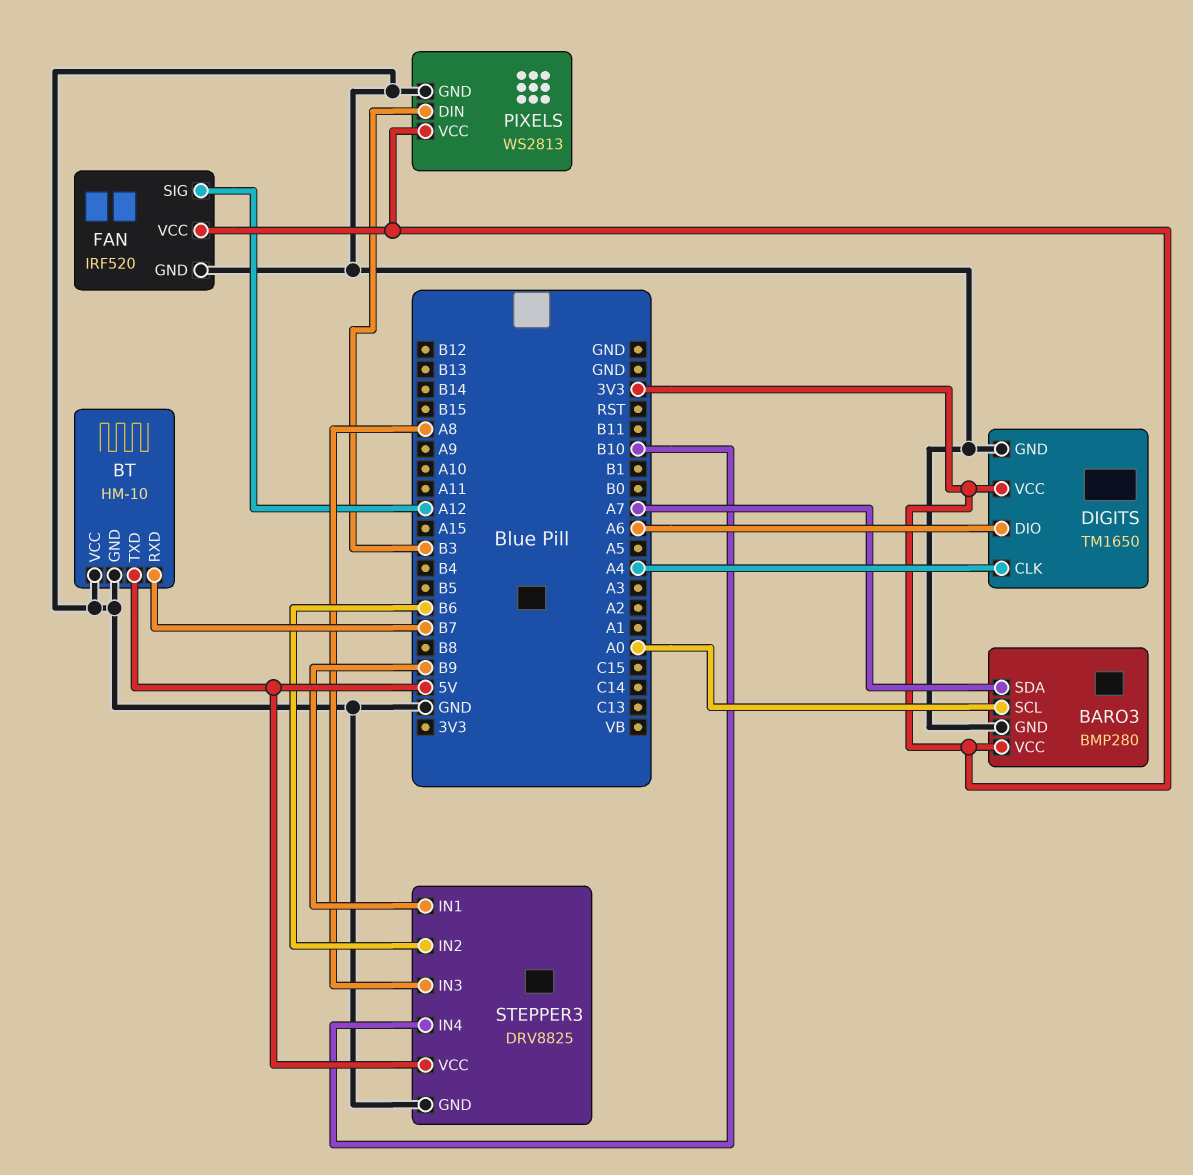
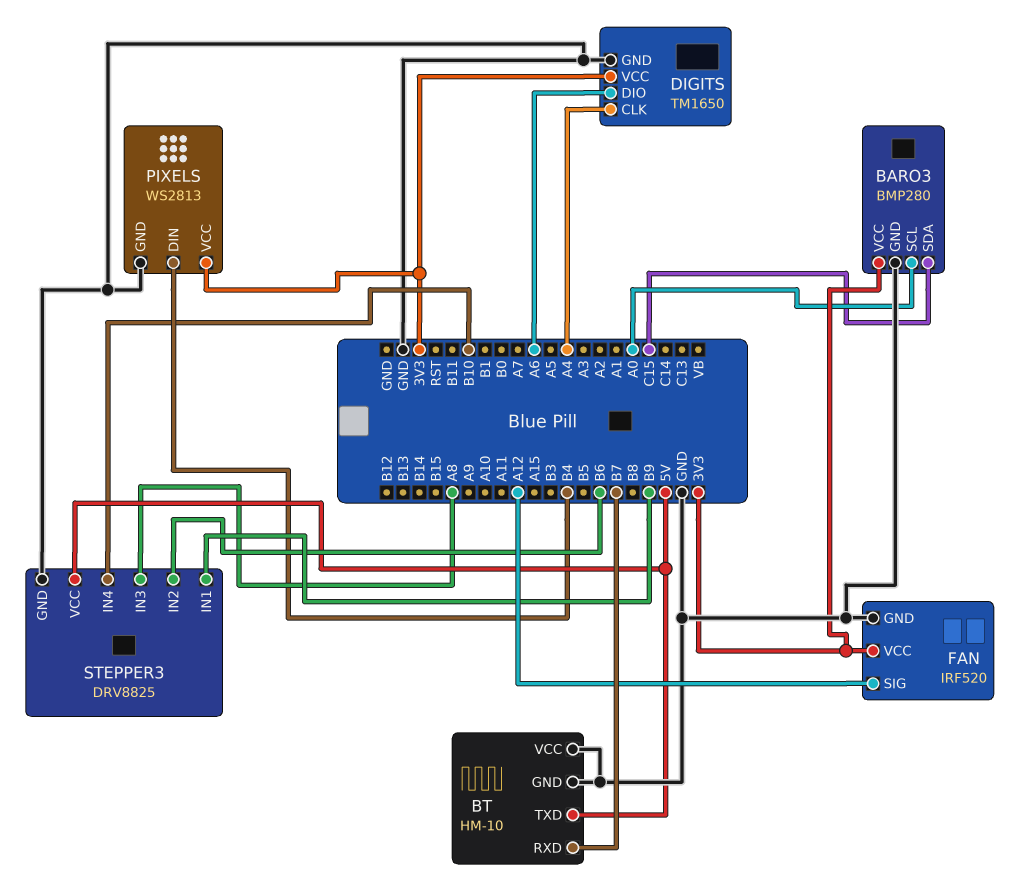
BARO3 pin SDA: A7 -> C15
PIXELS pin DIN: B3 -> B4

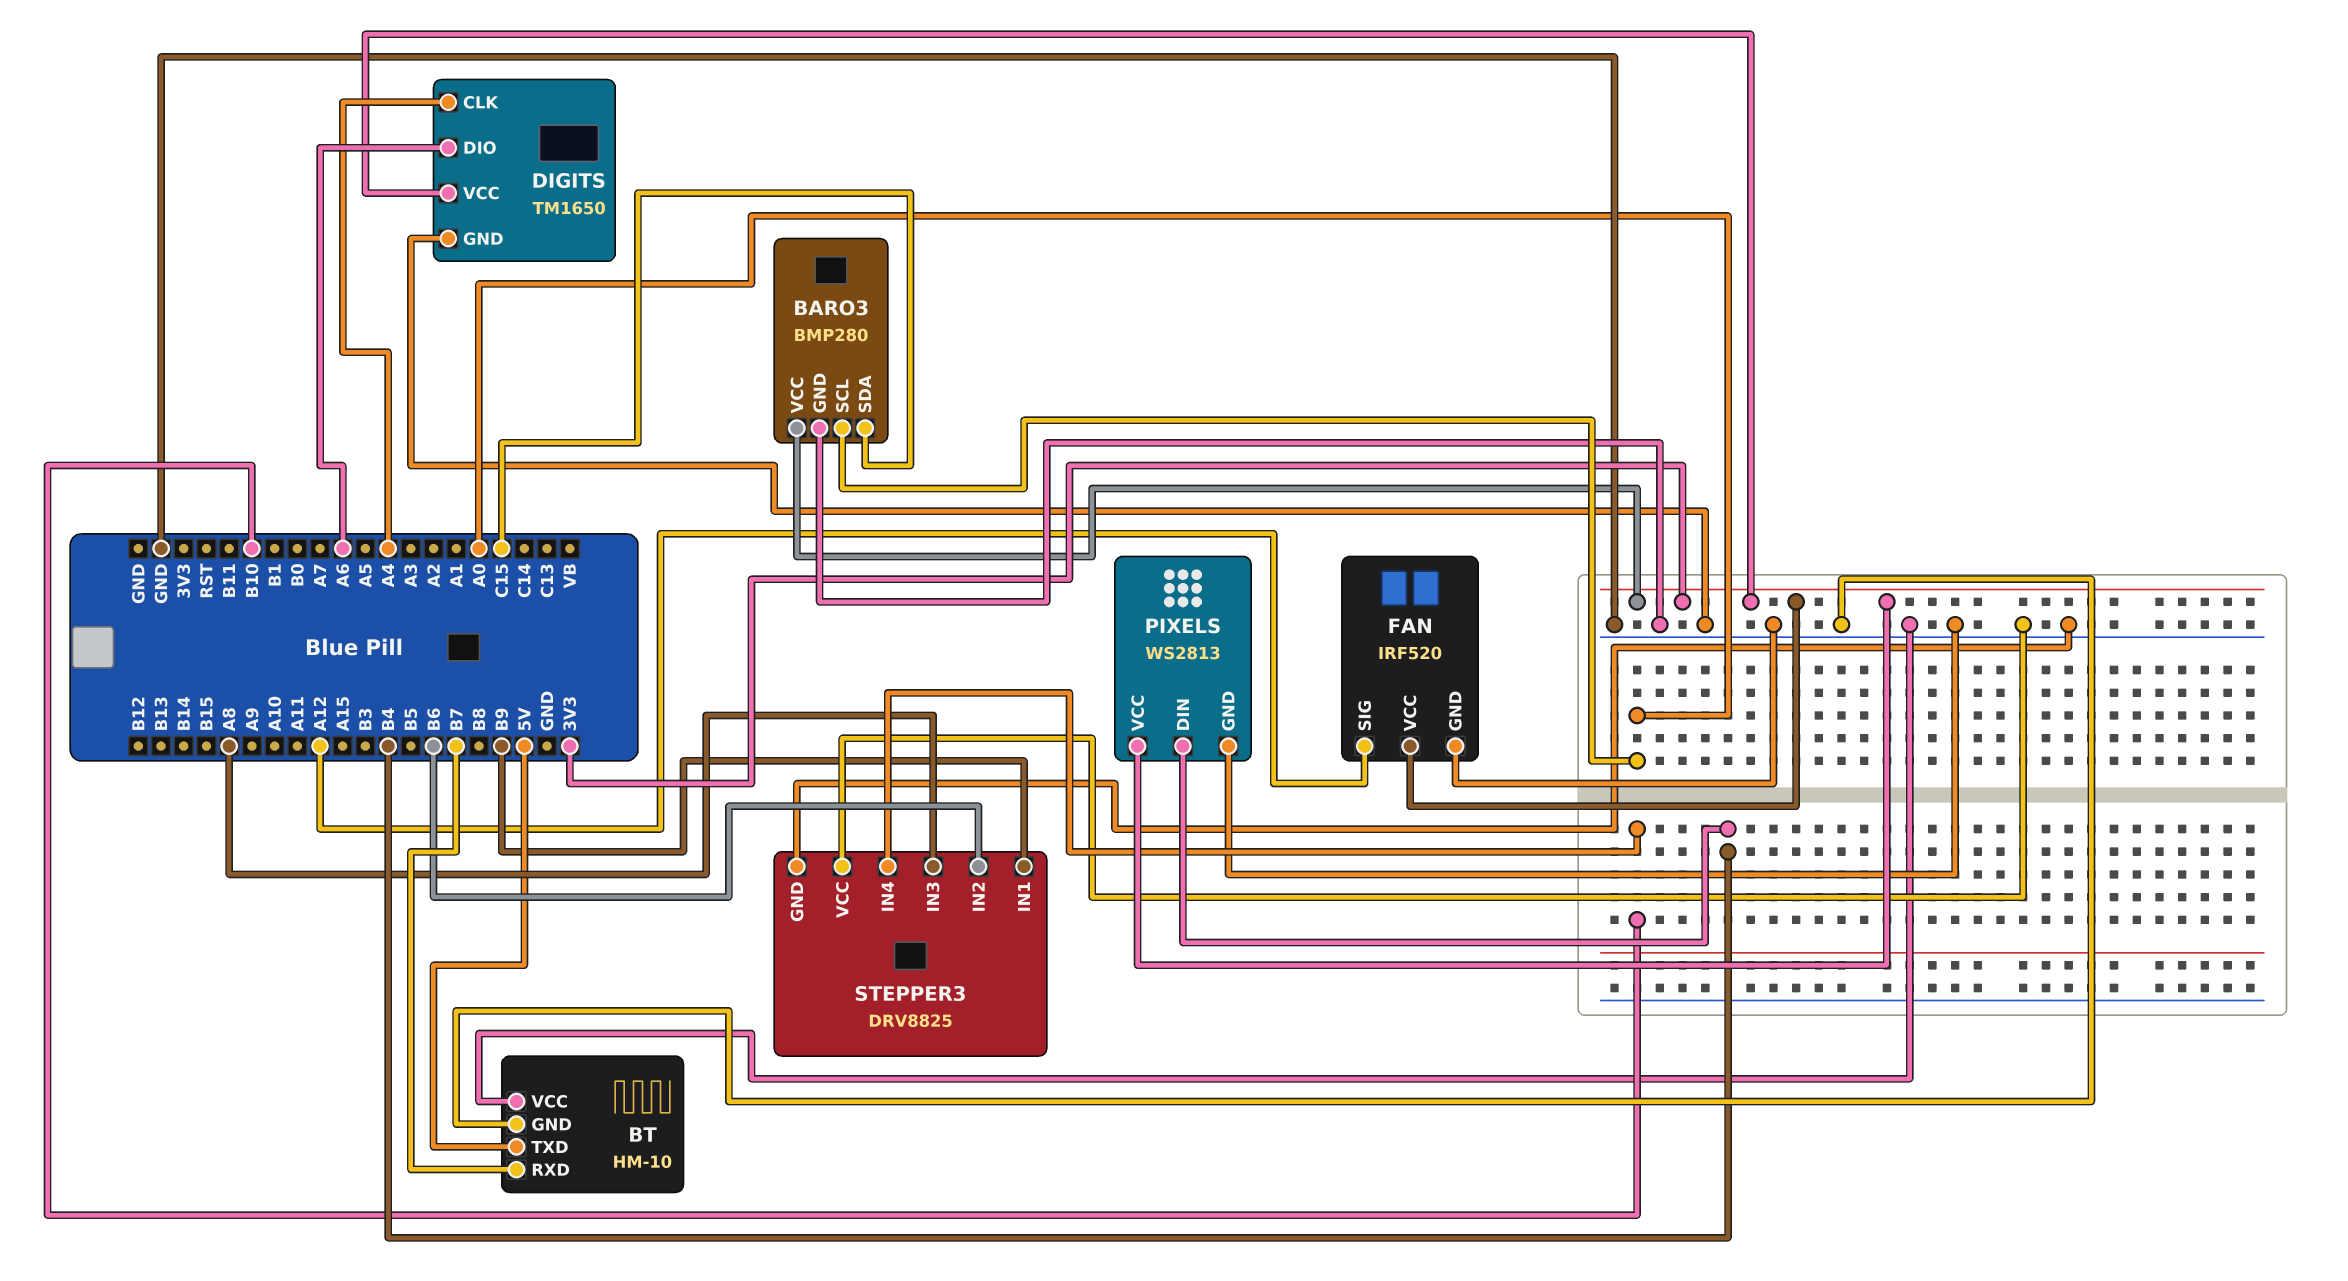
STEPPER3 pin VCC: 5V -> GND

